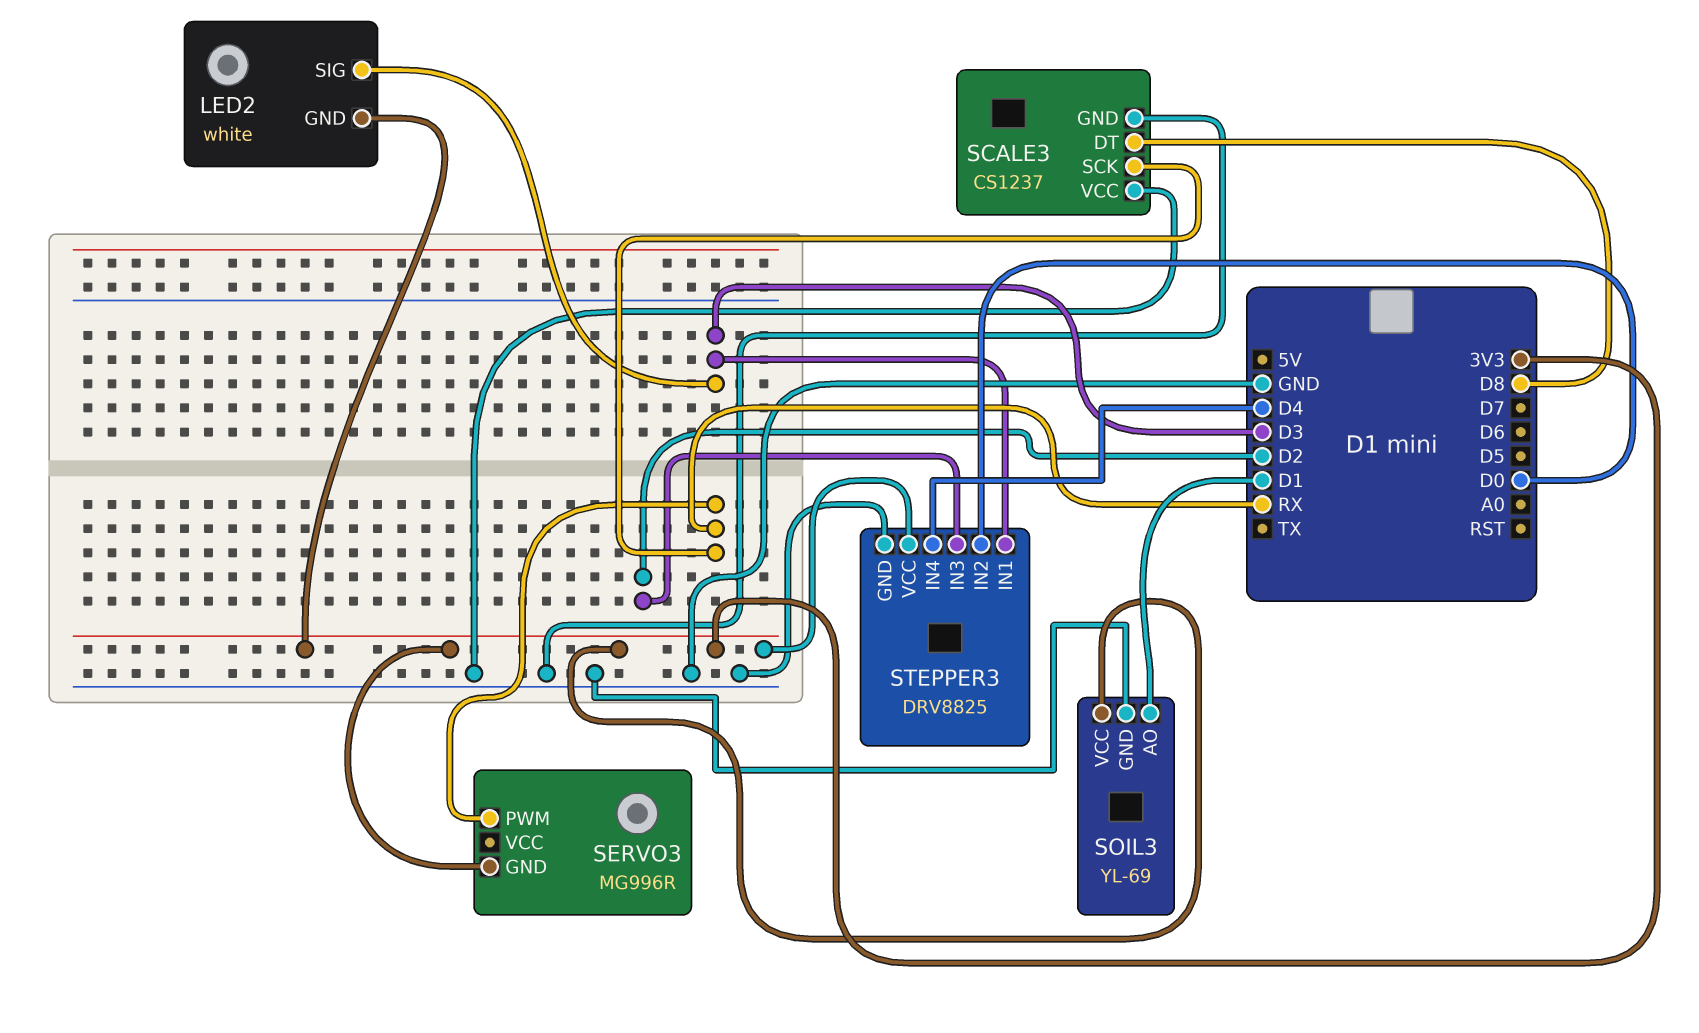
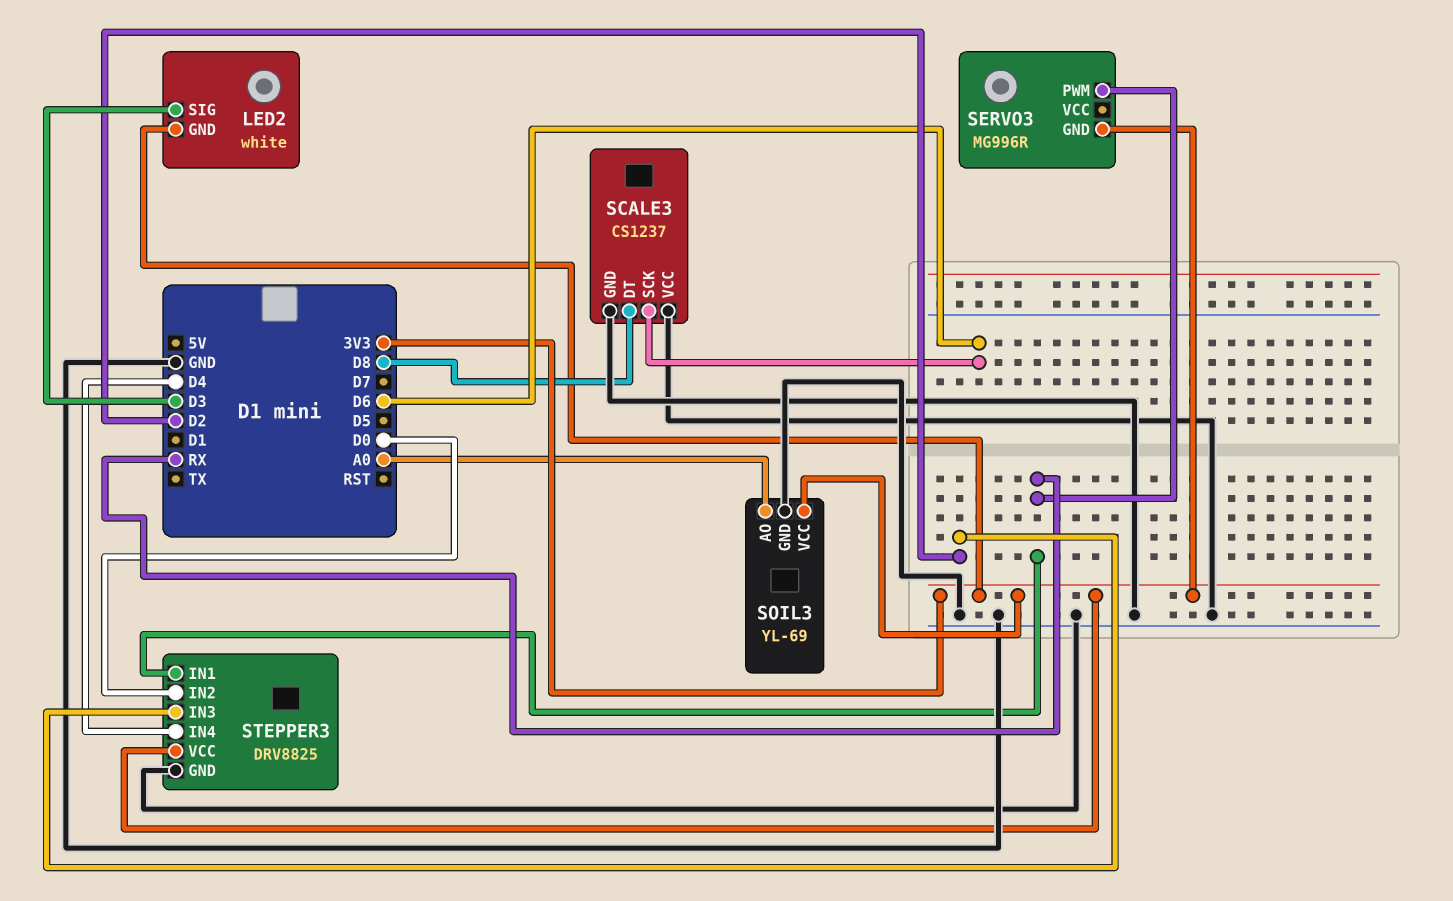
SCALE3 pin SCK: RX -> D6
SOIL3 pin AO: D1 -> A0
STEPPER3 pin IN1: D3 -> RX

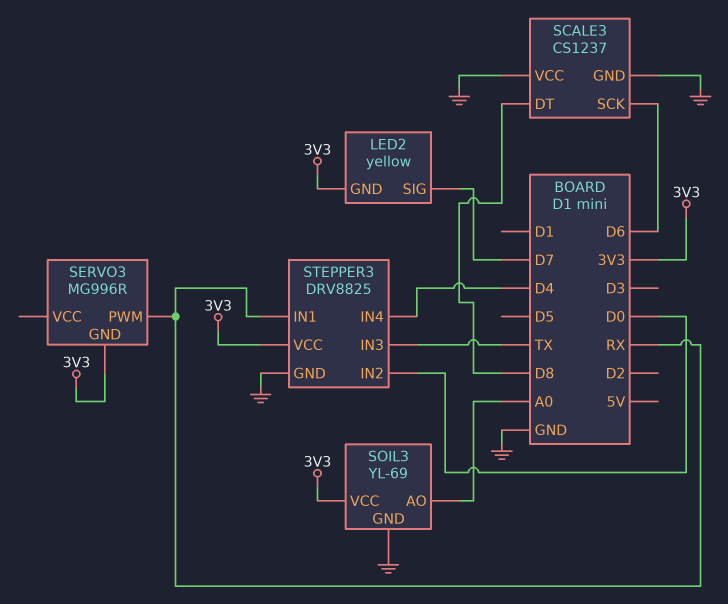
LED2: white -> yellow
LED2 pin SIG: D3 -> D7
STEPPER3 pin IN3: D2 -> TX

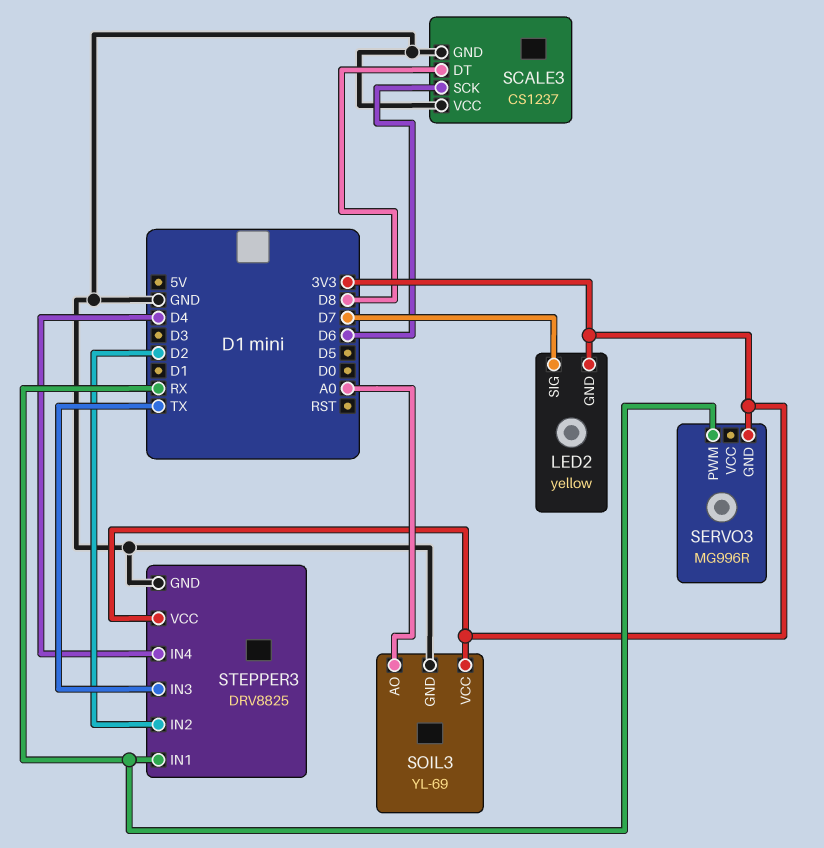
STEPPER3 pin IN2: D0 -> D2

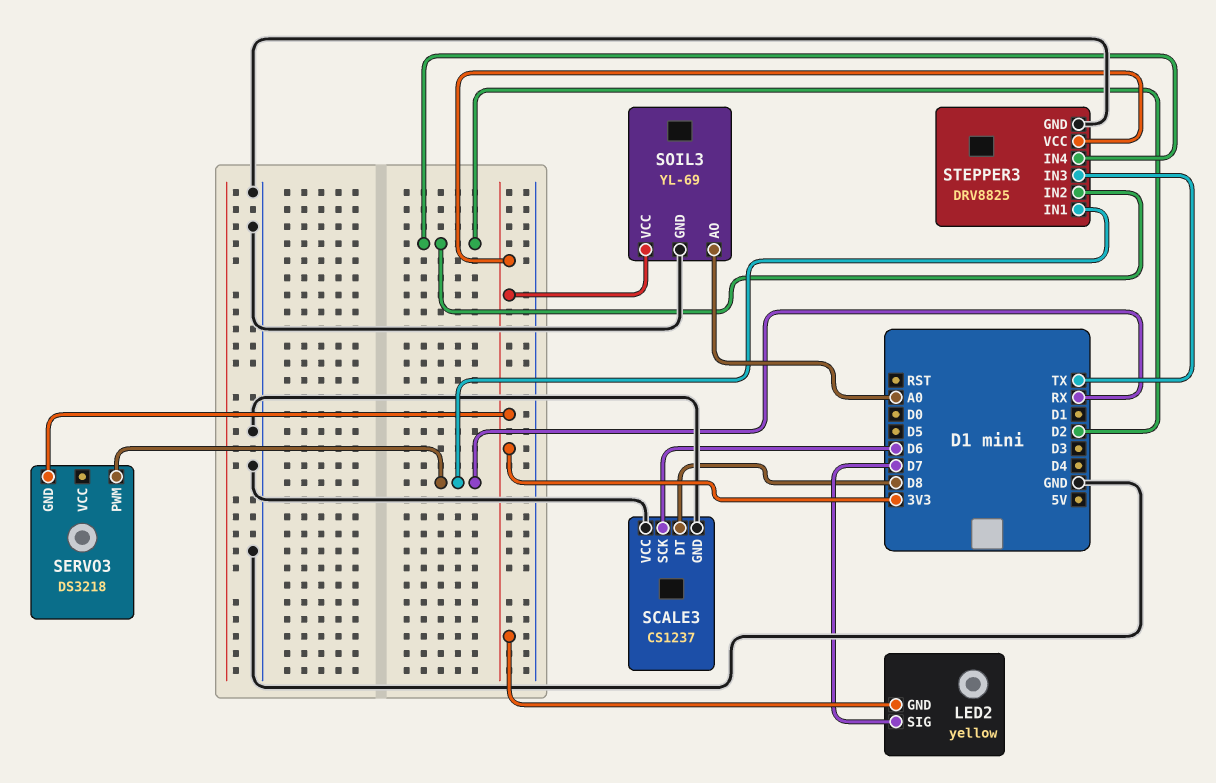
SERVO3: MG996R -> DS3218
STEPPER3 pin IN4: D4 -> D2

